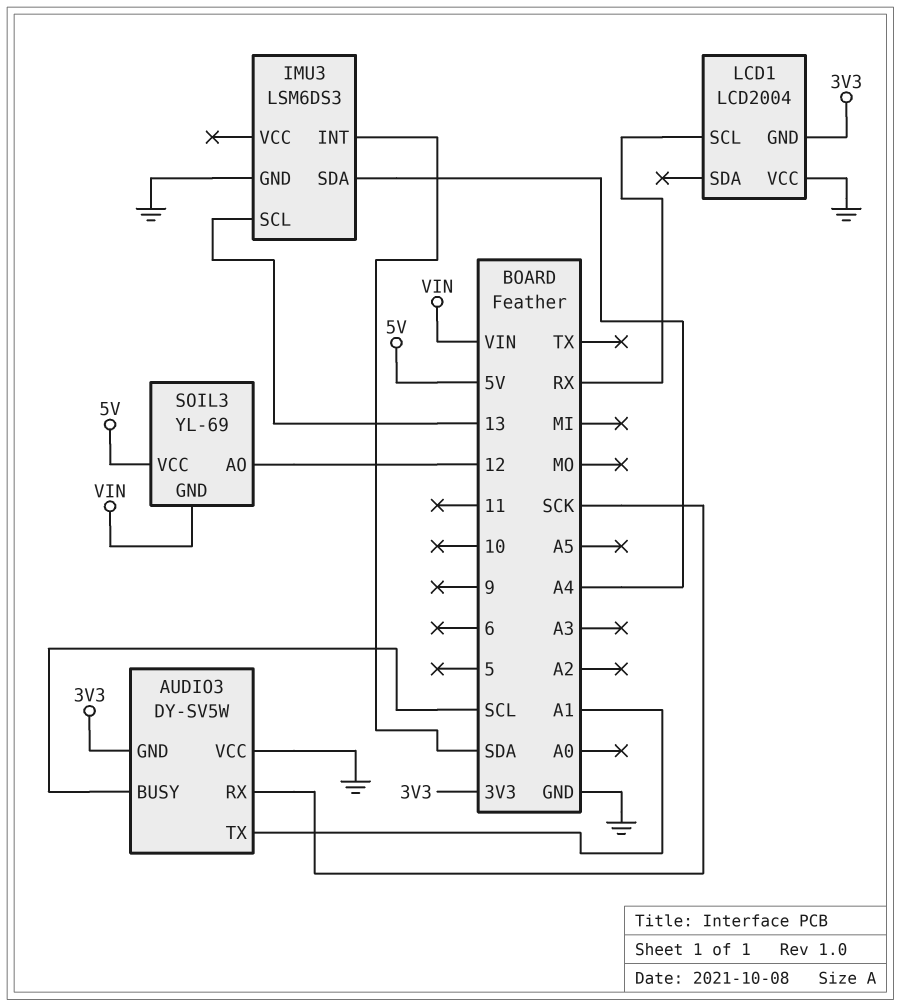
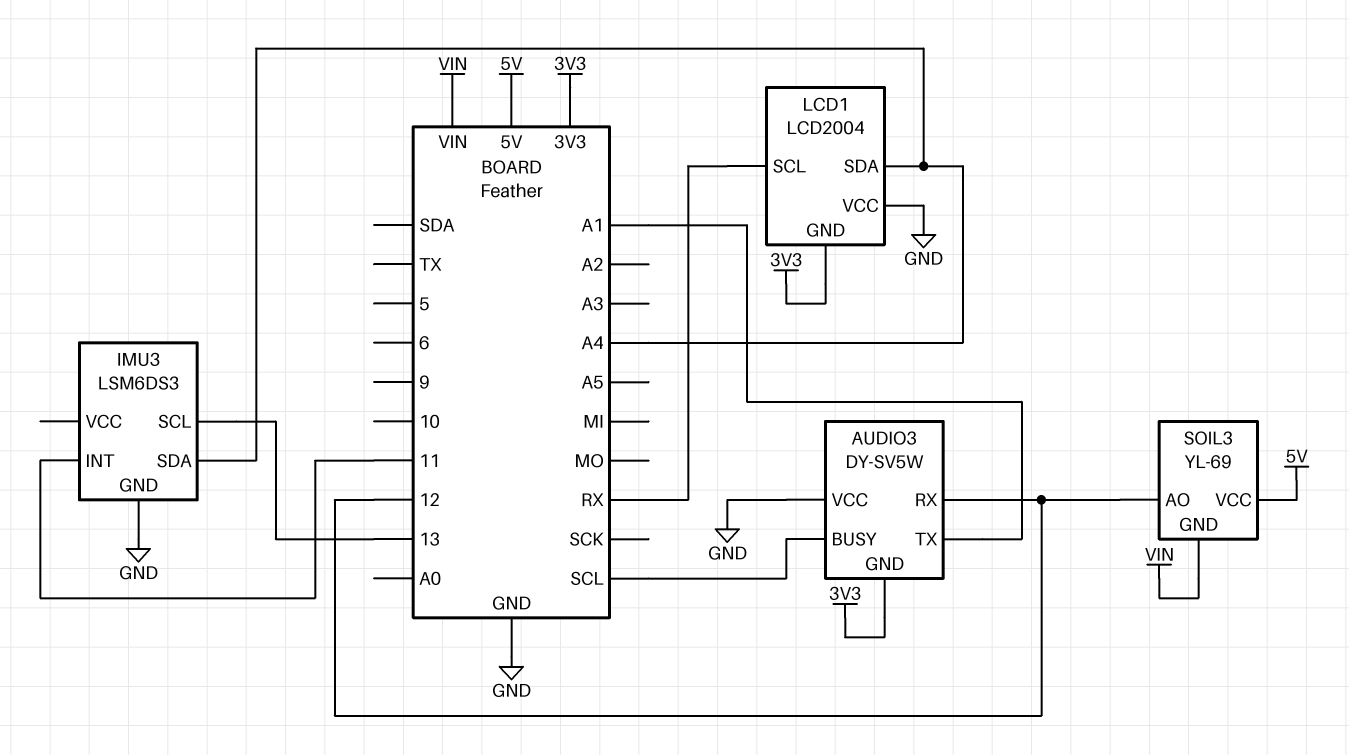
AUDIO3 pin RX: SCK -> 12
IMU3 pin INT: SDA -> 11
LCD1 pin SDA: none -> A4

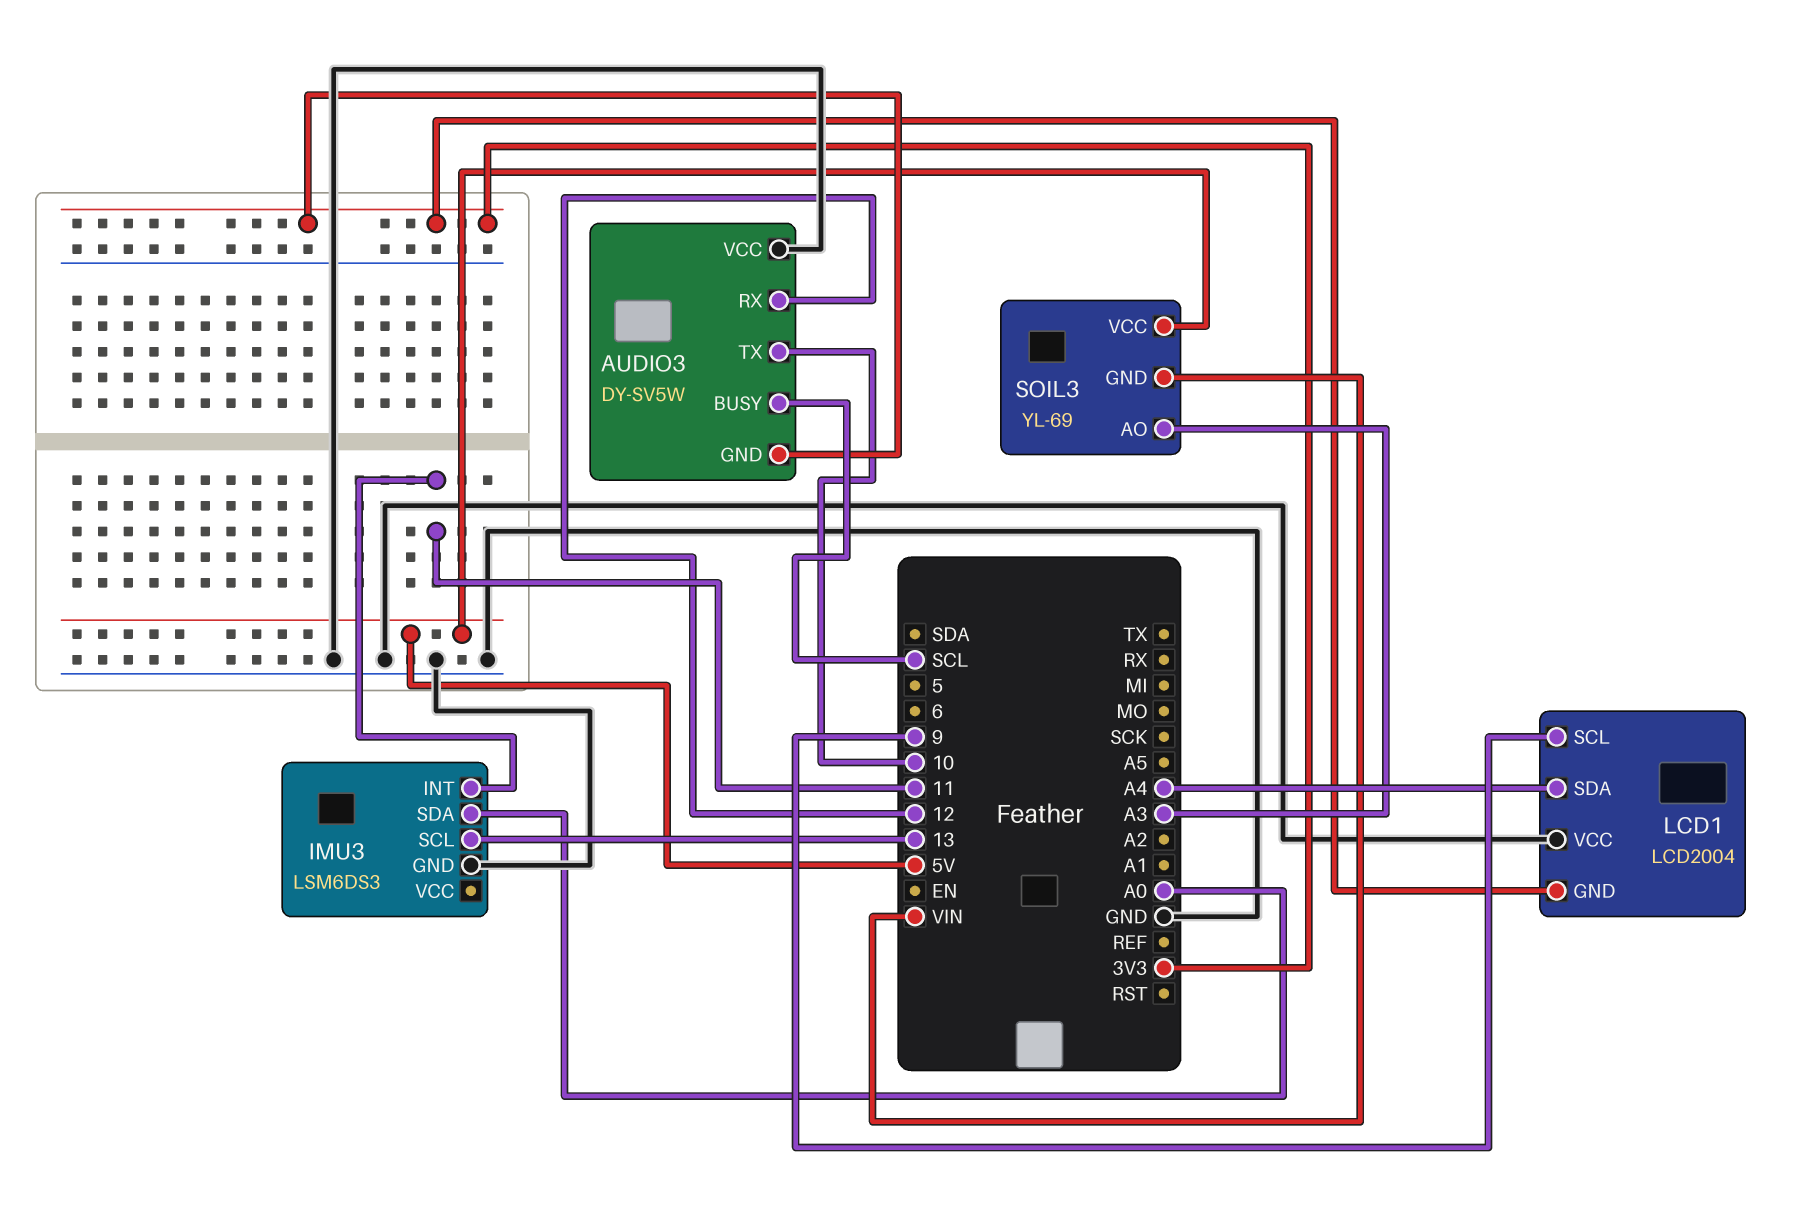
AUDIO3 pin TX: A1 -> 10
IMU3 pin SDA: A4 -> A0
LCD1 pin SCL: RX -> 9
SOIL3 pin AO: 12 -> A3

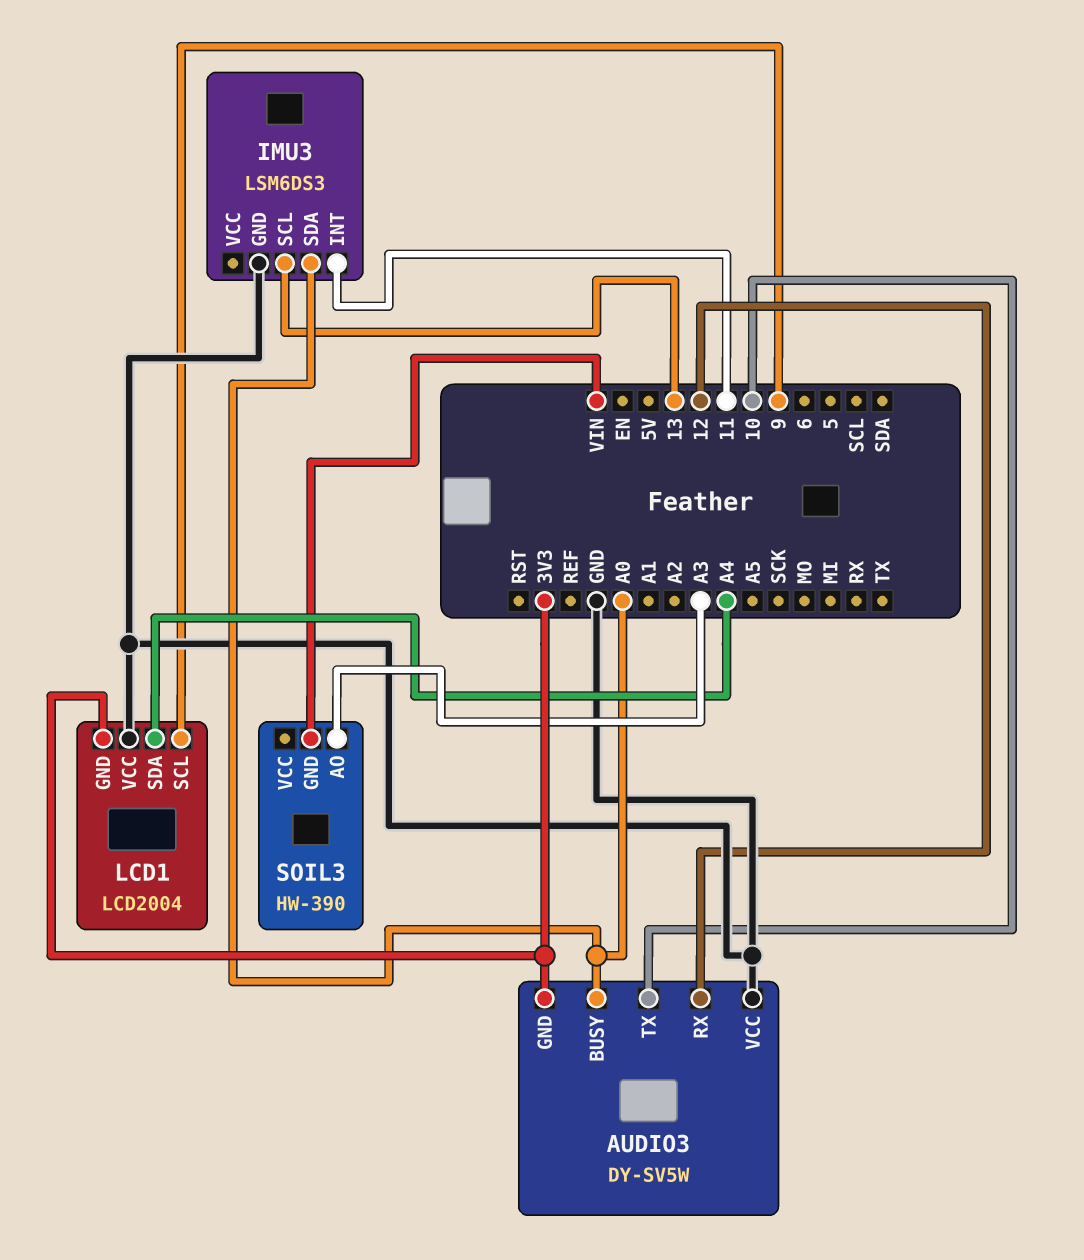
AUDIO3 pin BUSY: SCL -> A0
SOIL3: YL-69 -> HW-390
SOIL3 pin VCC: 5V -> none

